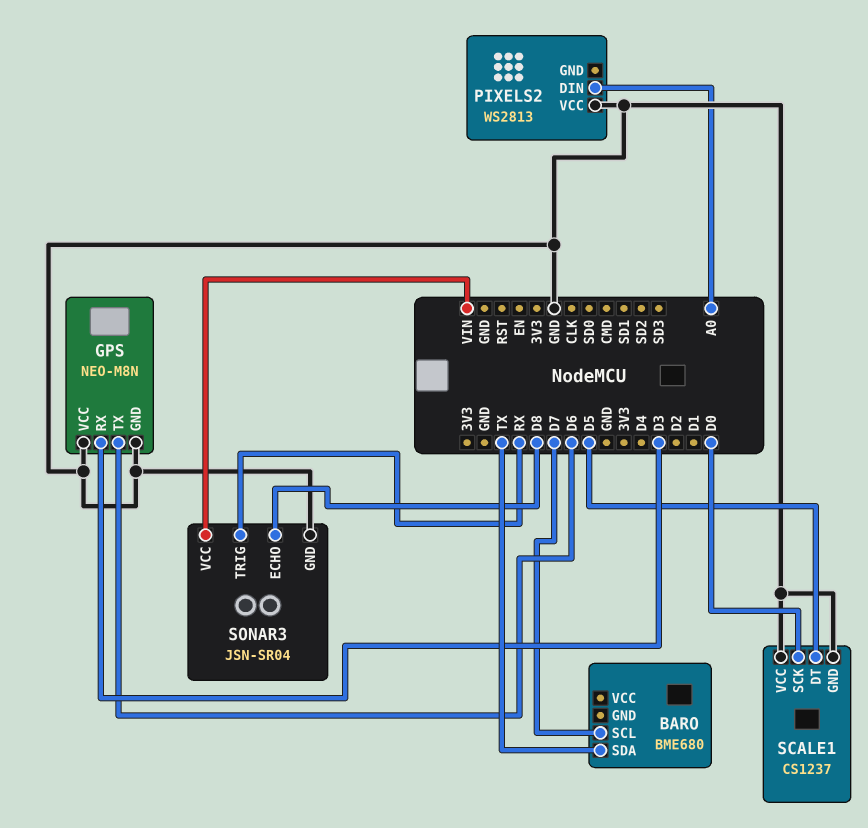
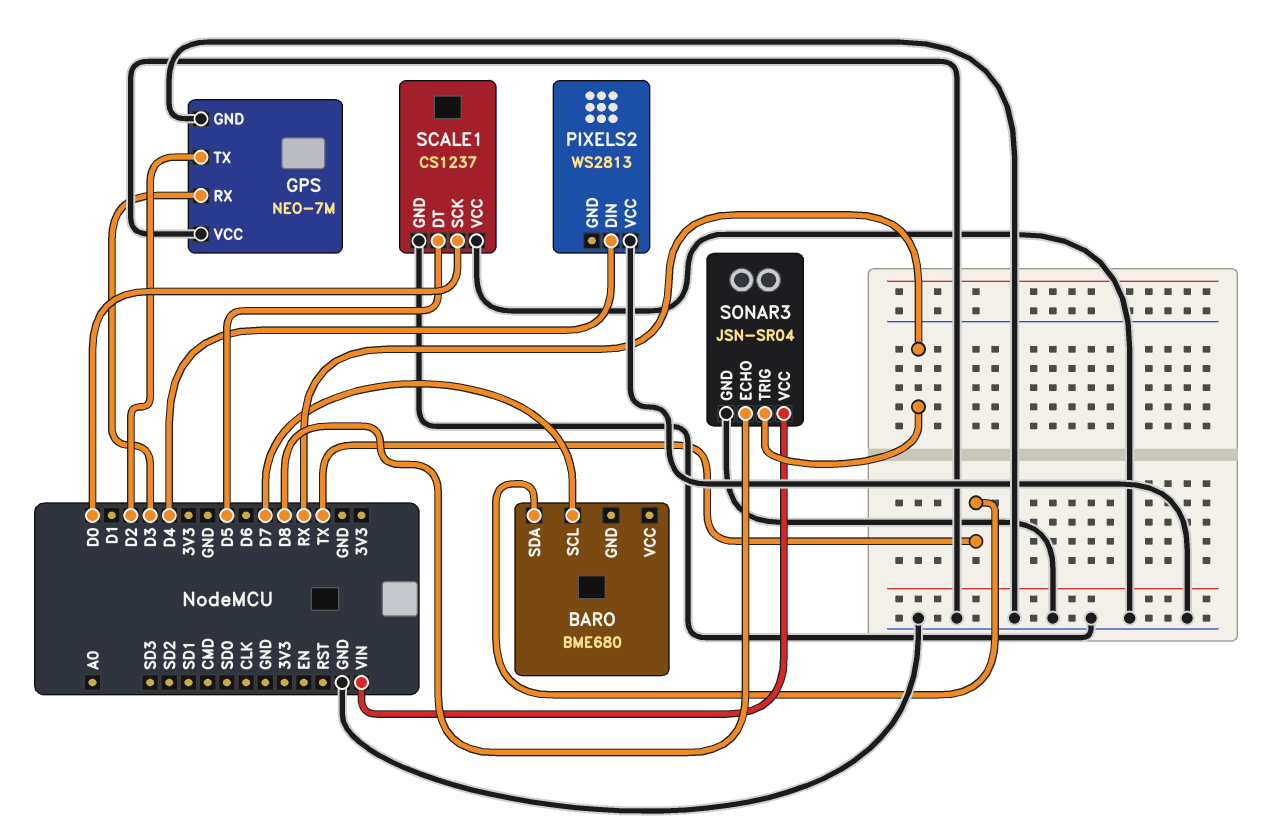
GPS: NEO-M8N -> NEO-7M
GPS pin TX: D6 -> D2
PIXELS2 pin DIN: A0 -> D4

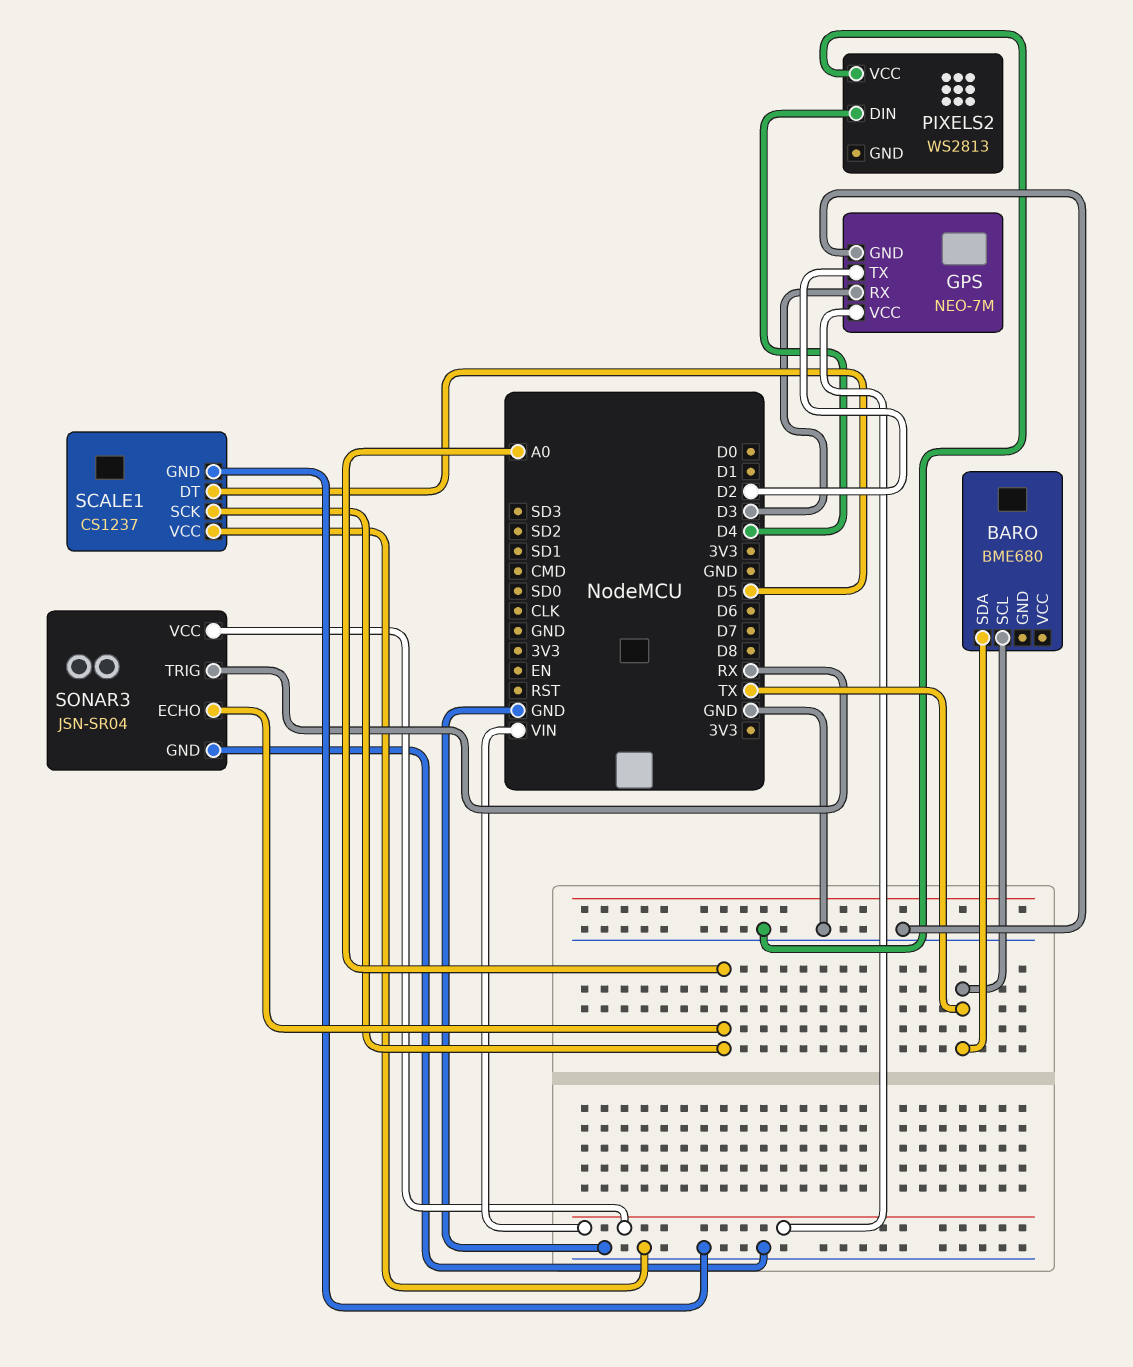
BARO pin SCL: D7 -> TX
GPS pin VCC: GND -> VIN
SCALE1 pin SCK: D0 -> A0
SONAR3 pin ECHO: D8 -> A0

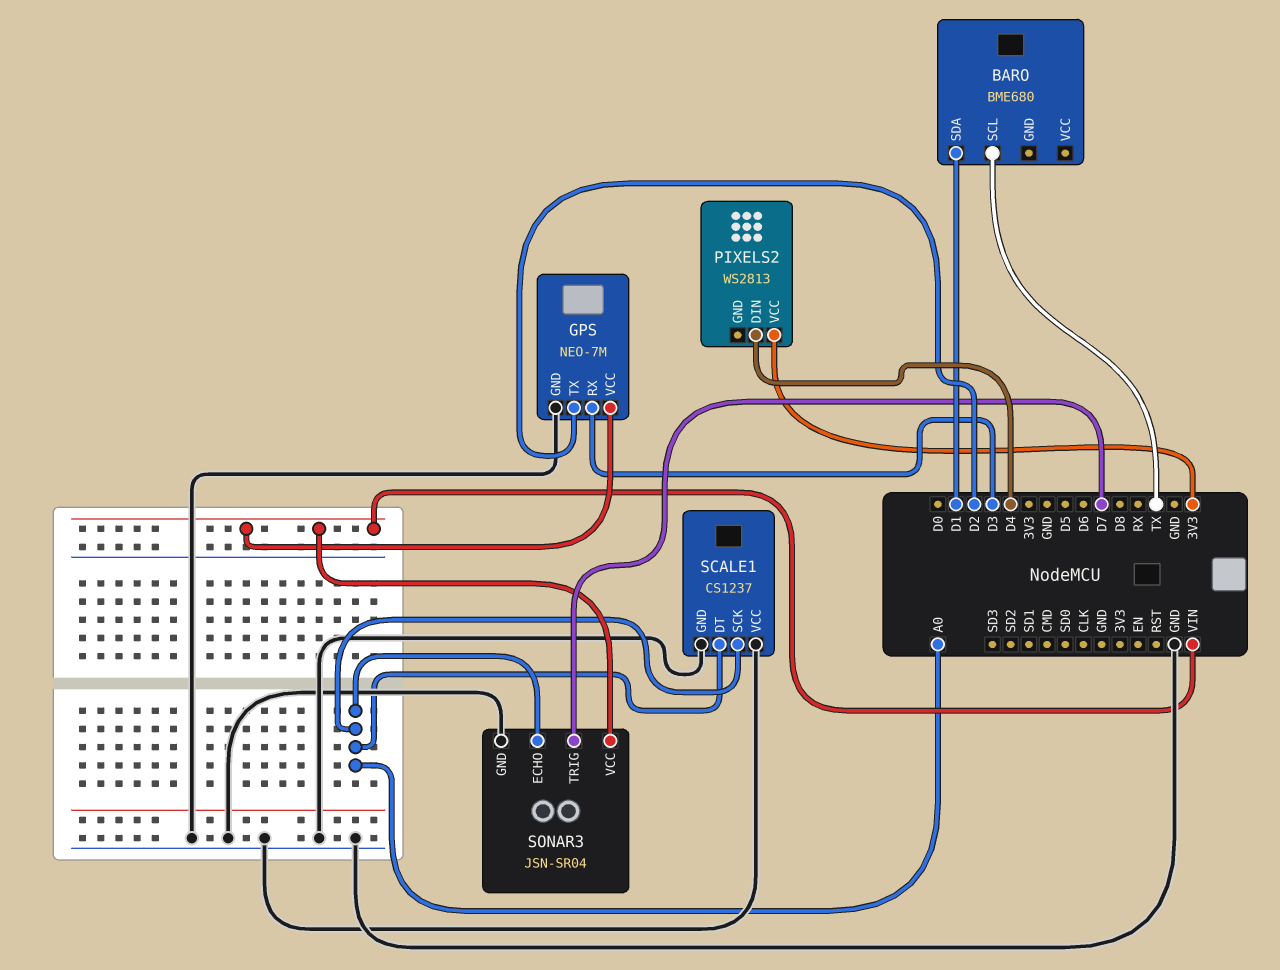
BARO pin SDA: TX -> D1
PIXELS2 pin VCC: GND -> 3V3
SCALE1 pin DT: D5 -> A0
SONAR3 pin TRIG: RX -> D7

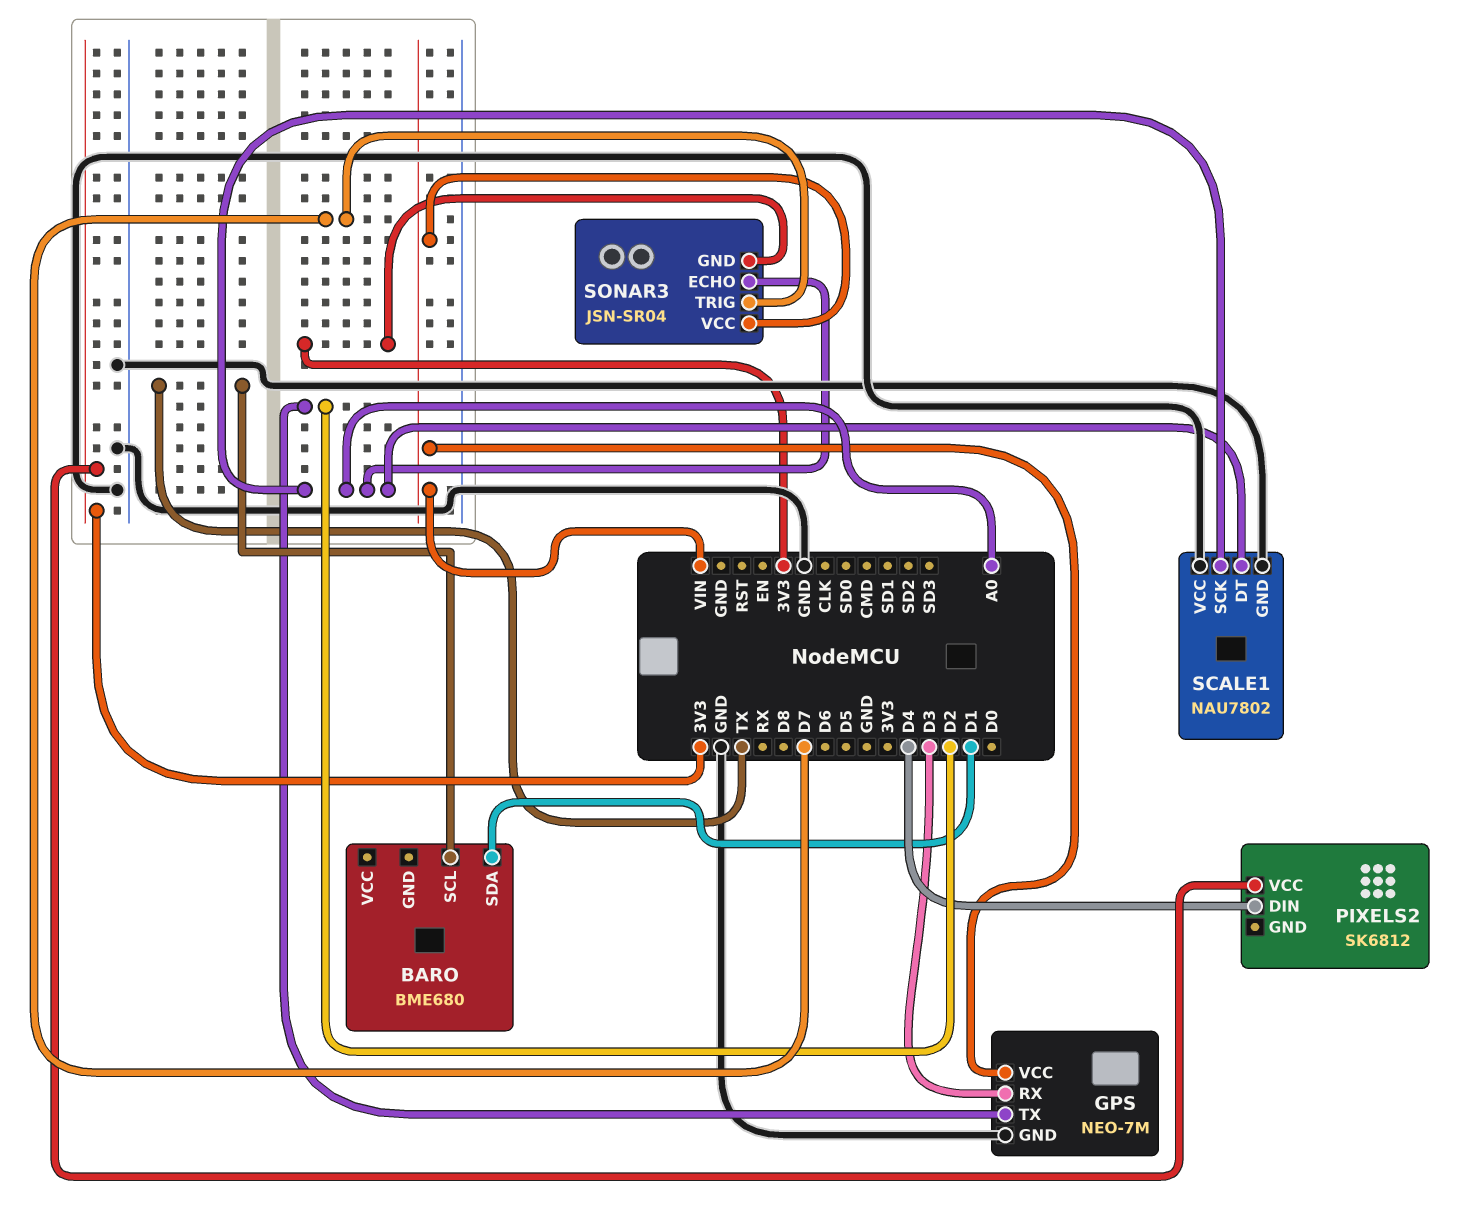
PIXELS2: WS2813 -> SK6812
SCALE1: CS1237 -> NAU7802
SONAR3 pin GND: GND -> 3V3

